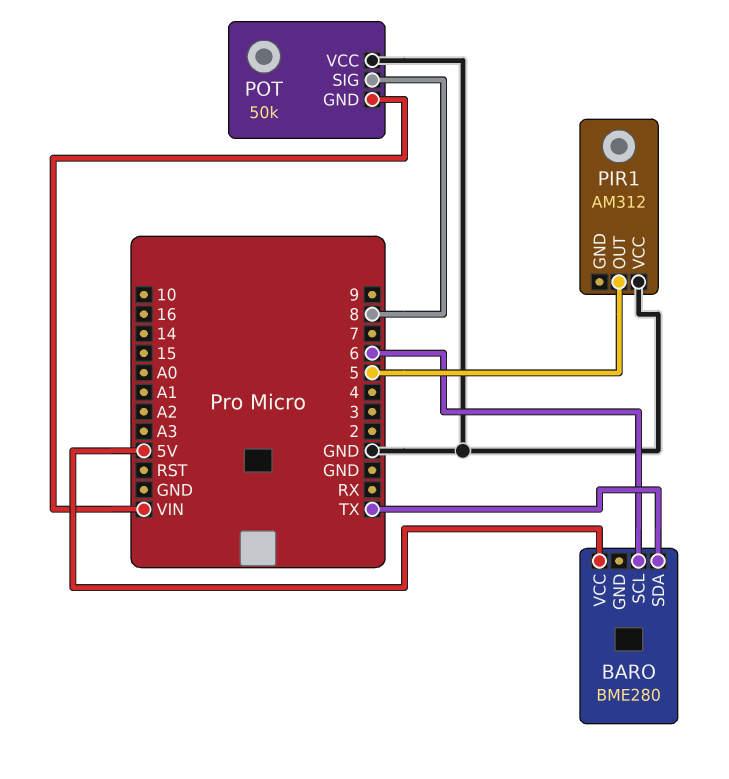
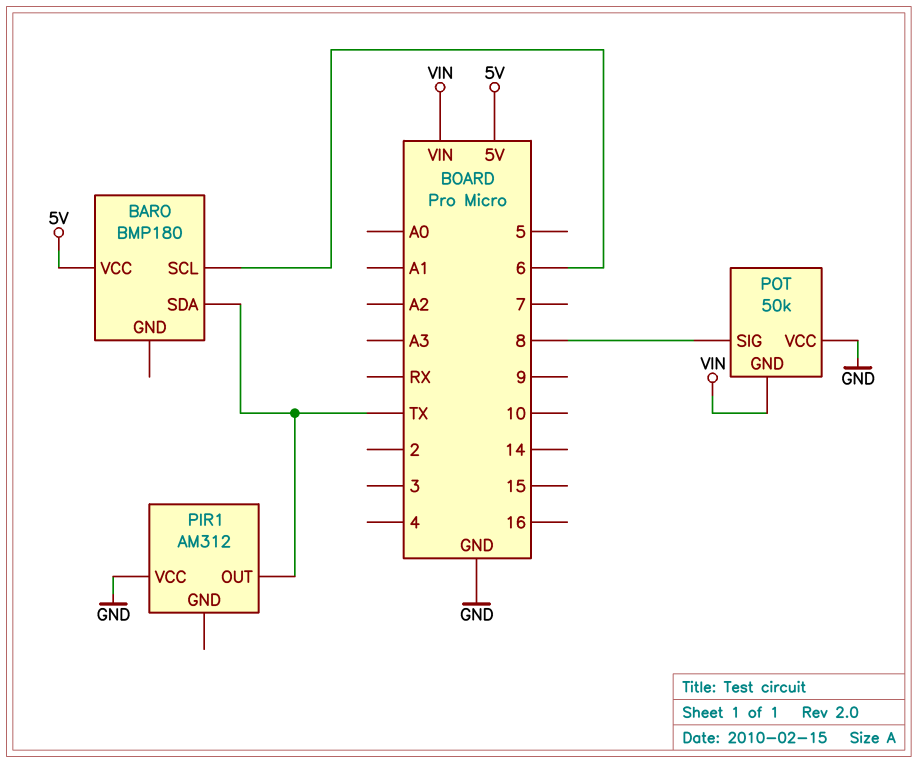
BARO: BME280 -> BMP180
PIR1 pin OUT: 5 -> TX

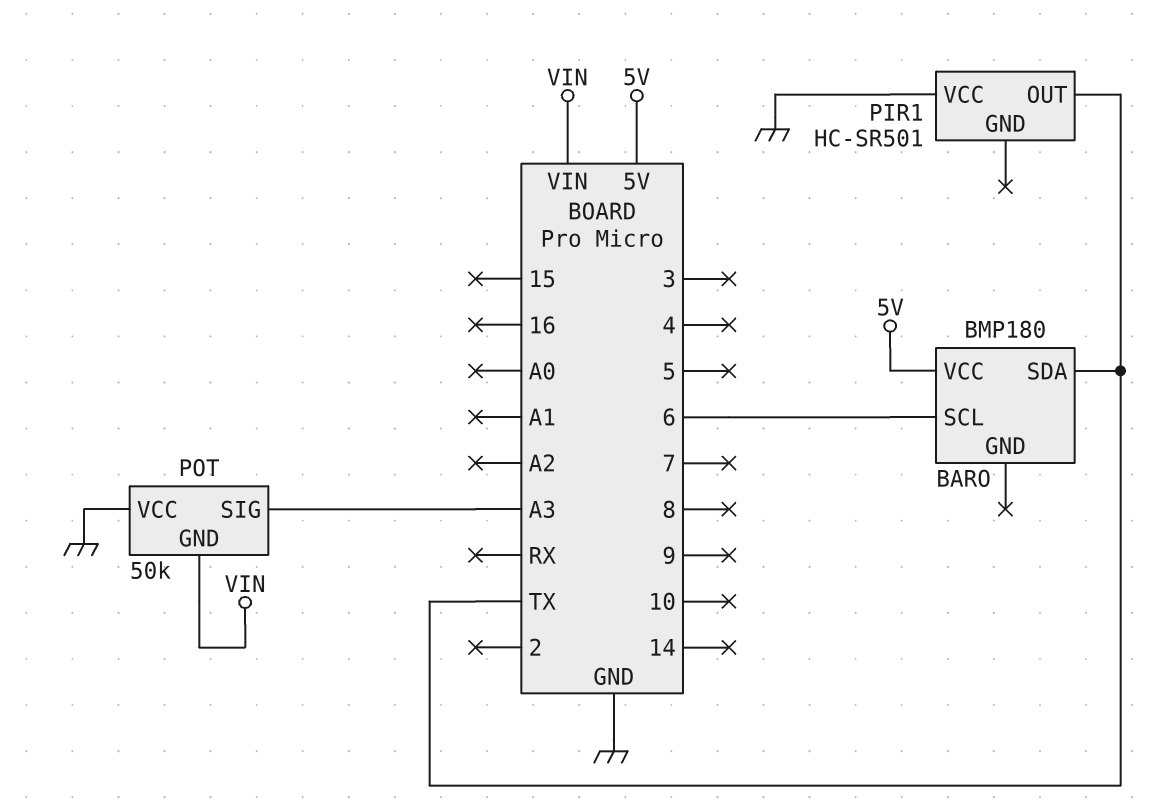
PIR1: AM312 -> HC-SR501
POT pin SIG: 8 -> A3

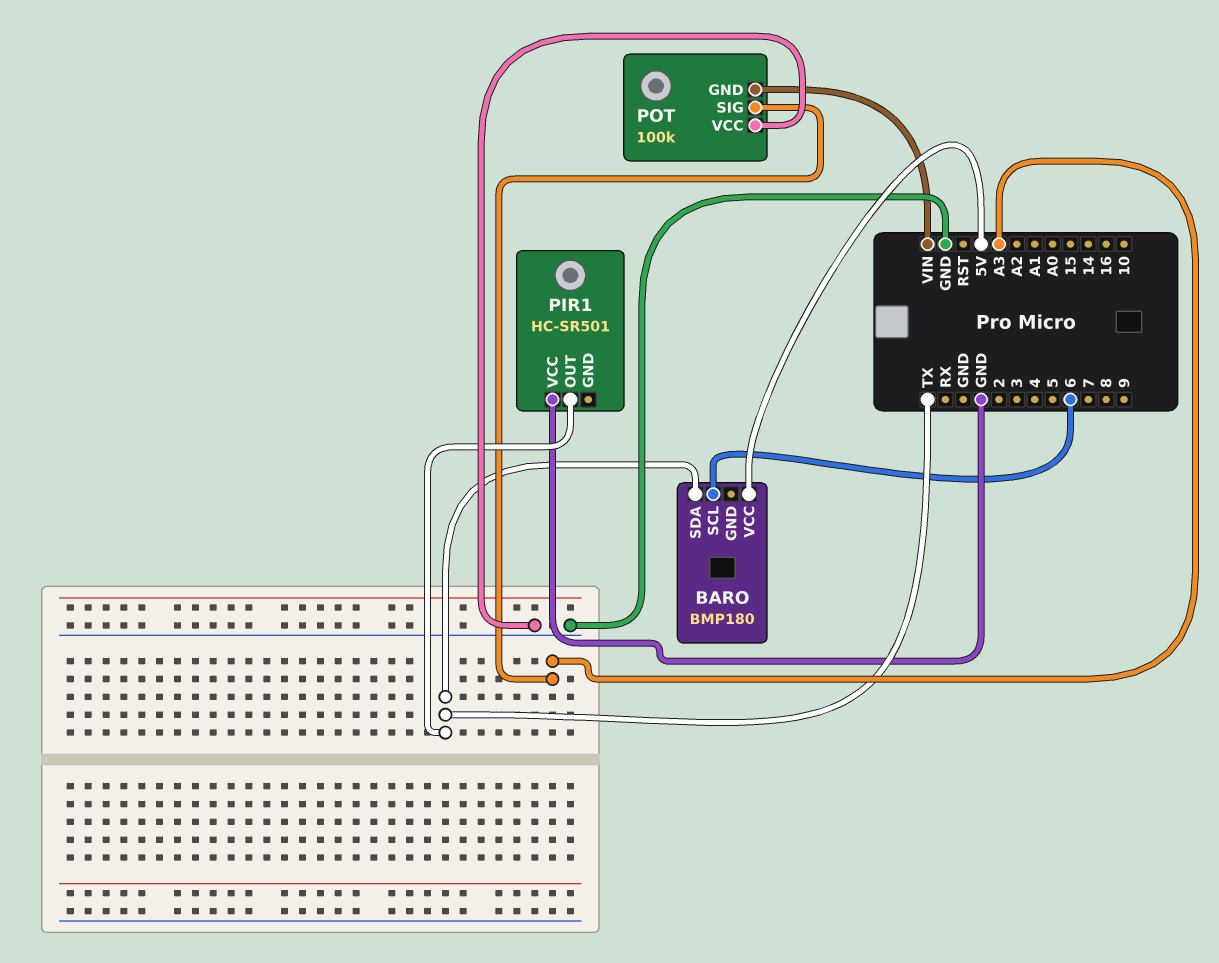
POT: 50k -> 100k

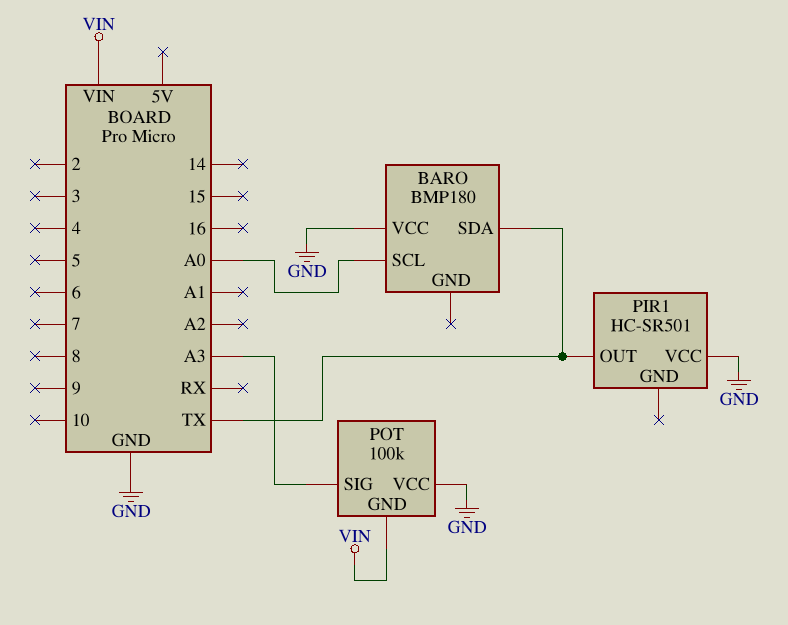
BARO pin SCL: 6 -> A0
BARO pin VCC: 5V -> GND

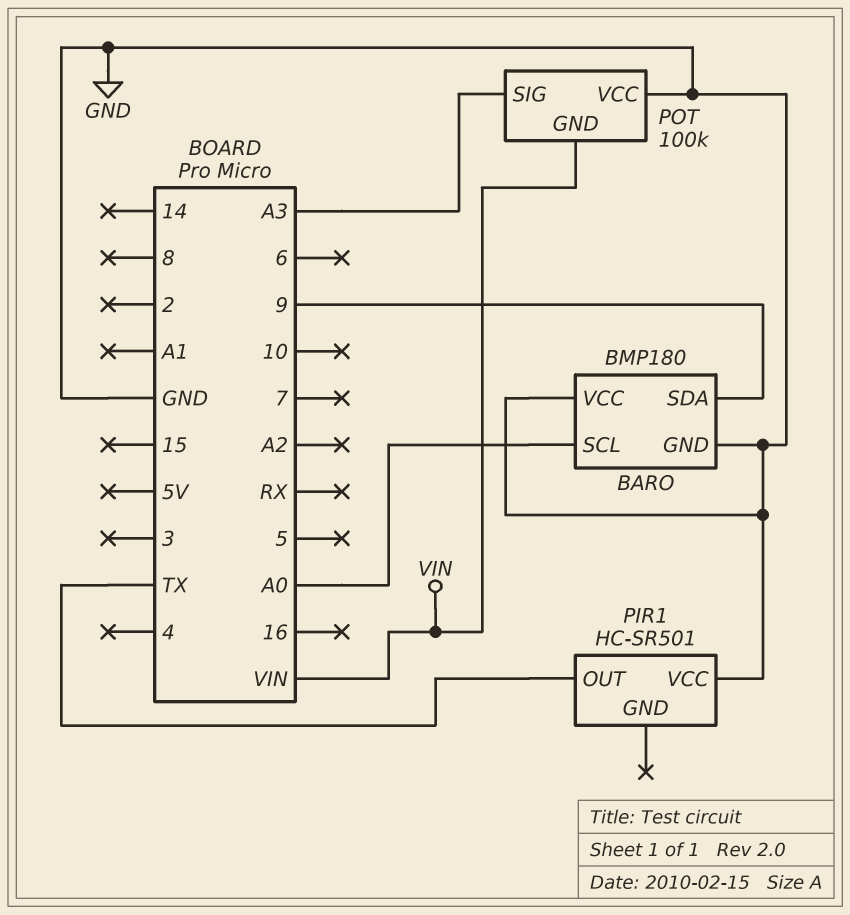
BARO pin GND: none -> GND
BARO pin SDA: TX -> 9

